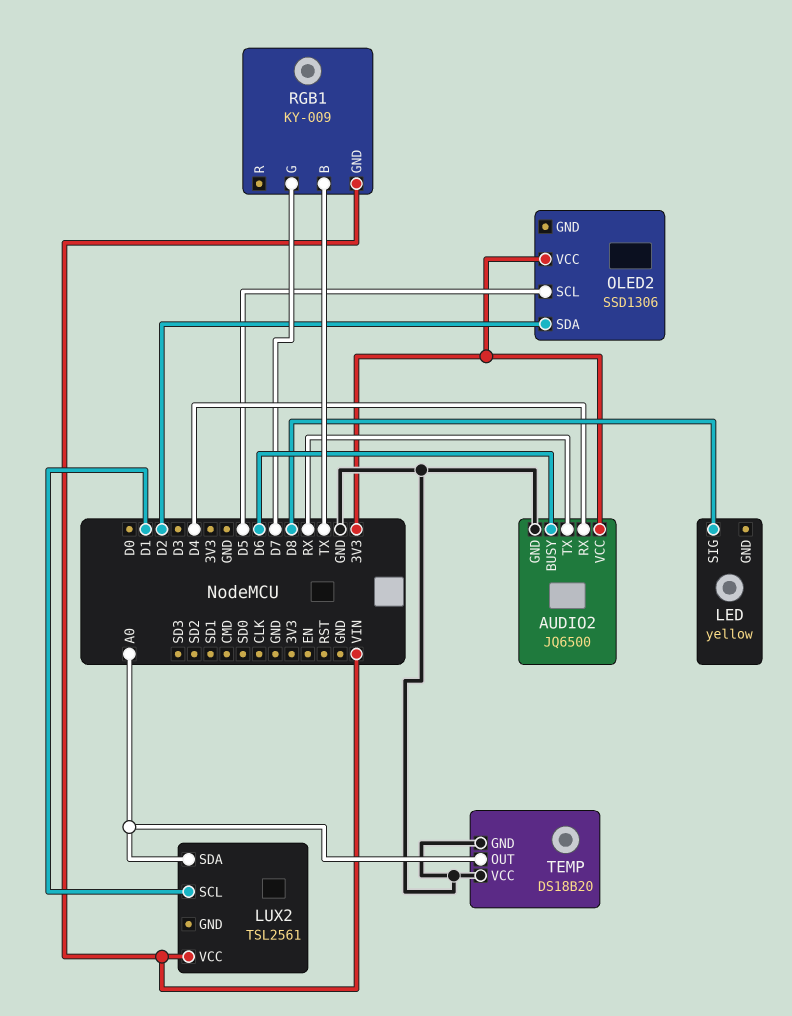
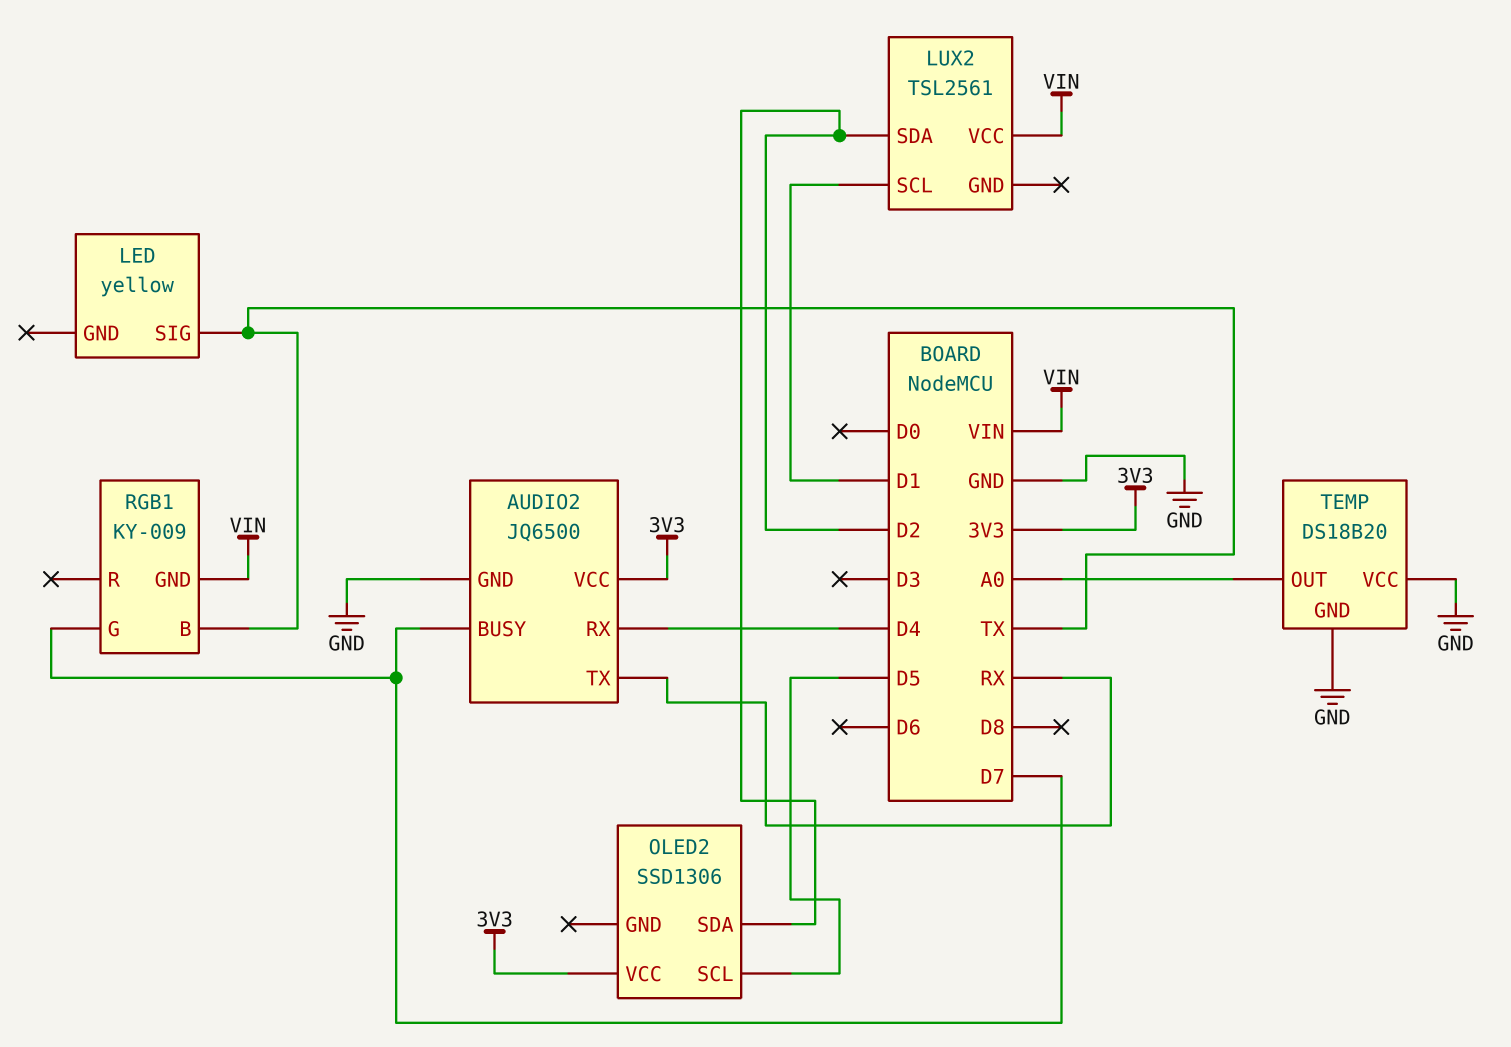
AUDIO2 pin BUSY: D6 -> D7
LED pin SIG: D8 -> TX
LUX2 pin SDA: A0 -> D2

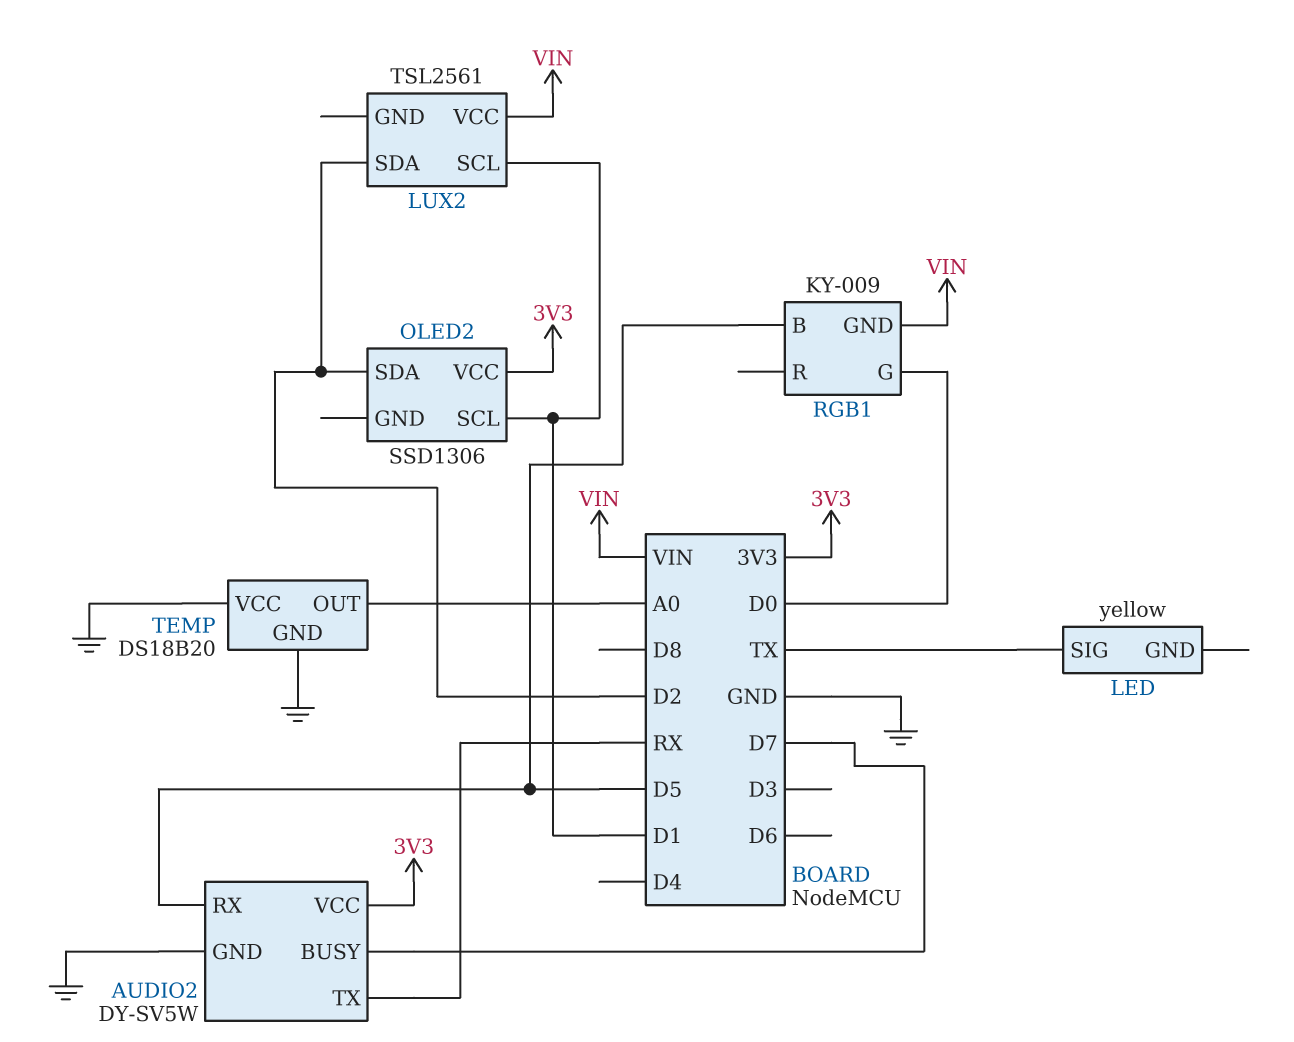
AUDIO2: JQ6500 -> DY-SV5W
AUDIO2 pin RX: D4 -> D5
OLED2 pin SCL: D5 -> D1
RGB1 pin B: TX -> D5
RGB1 pin G: D7 -> D0

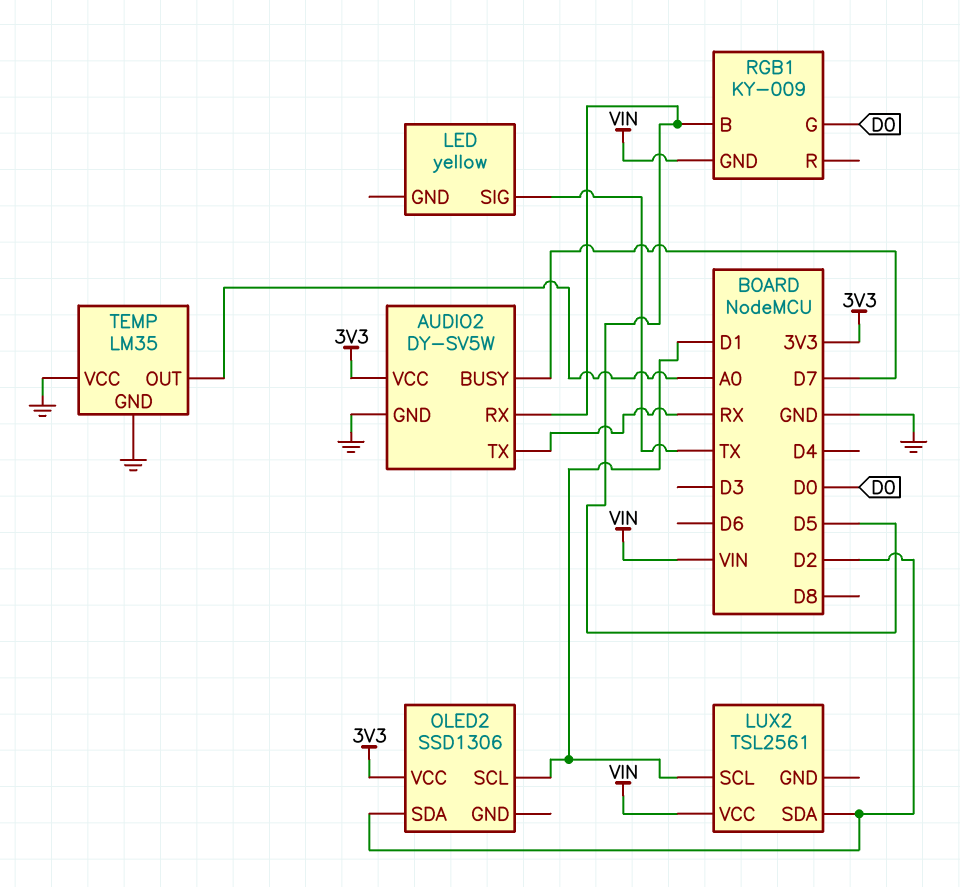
TEMP: DS18B20 -> LM35

